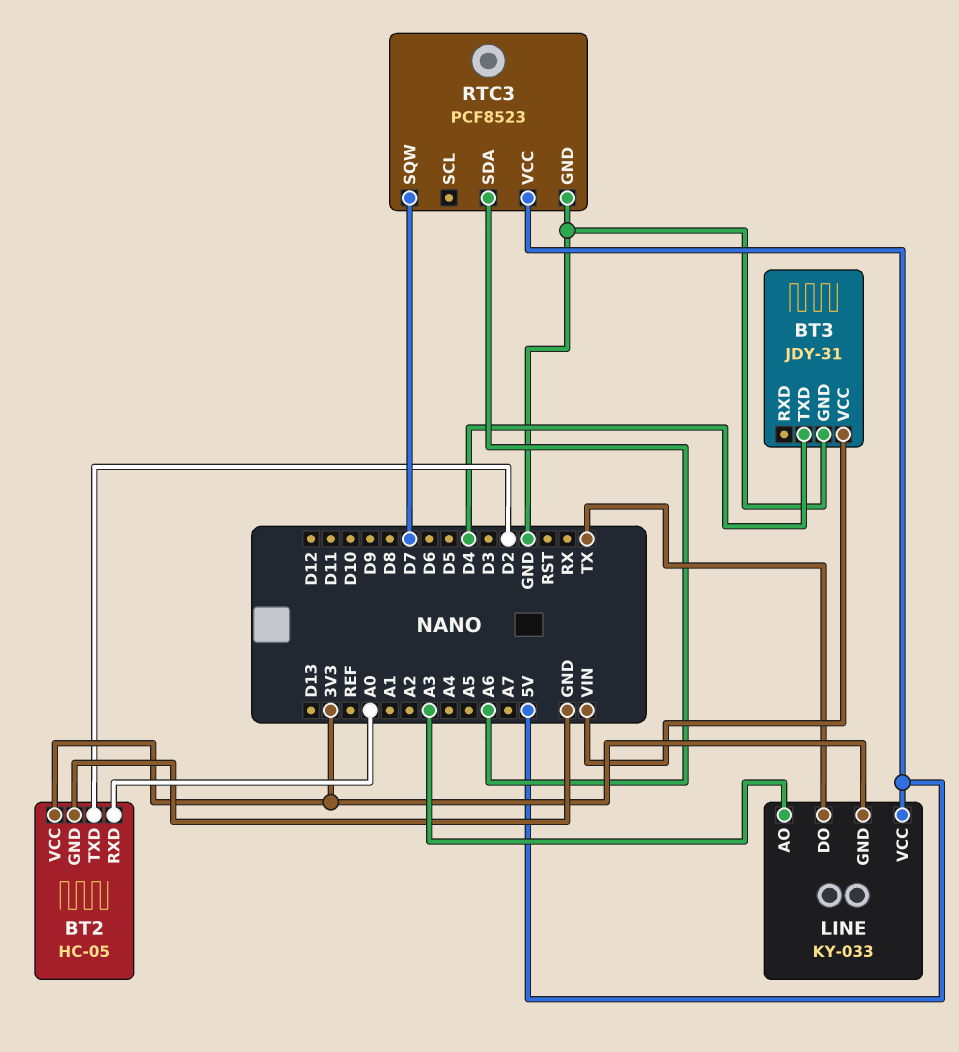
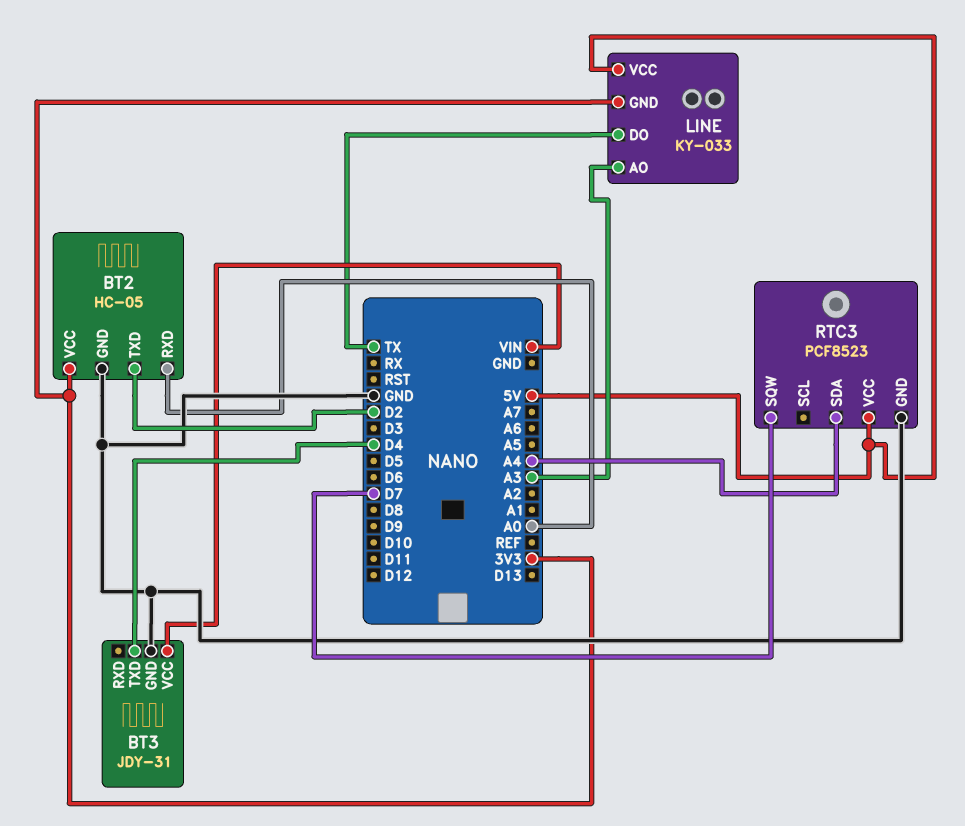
RTC3 pin SDA: A6 -> A4

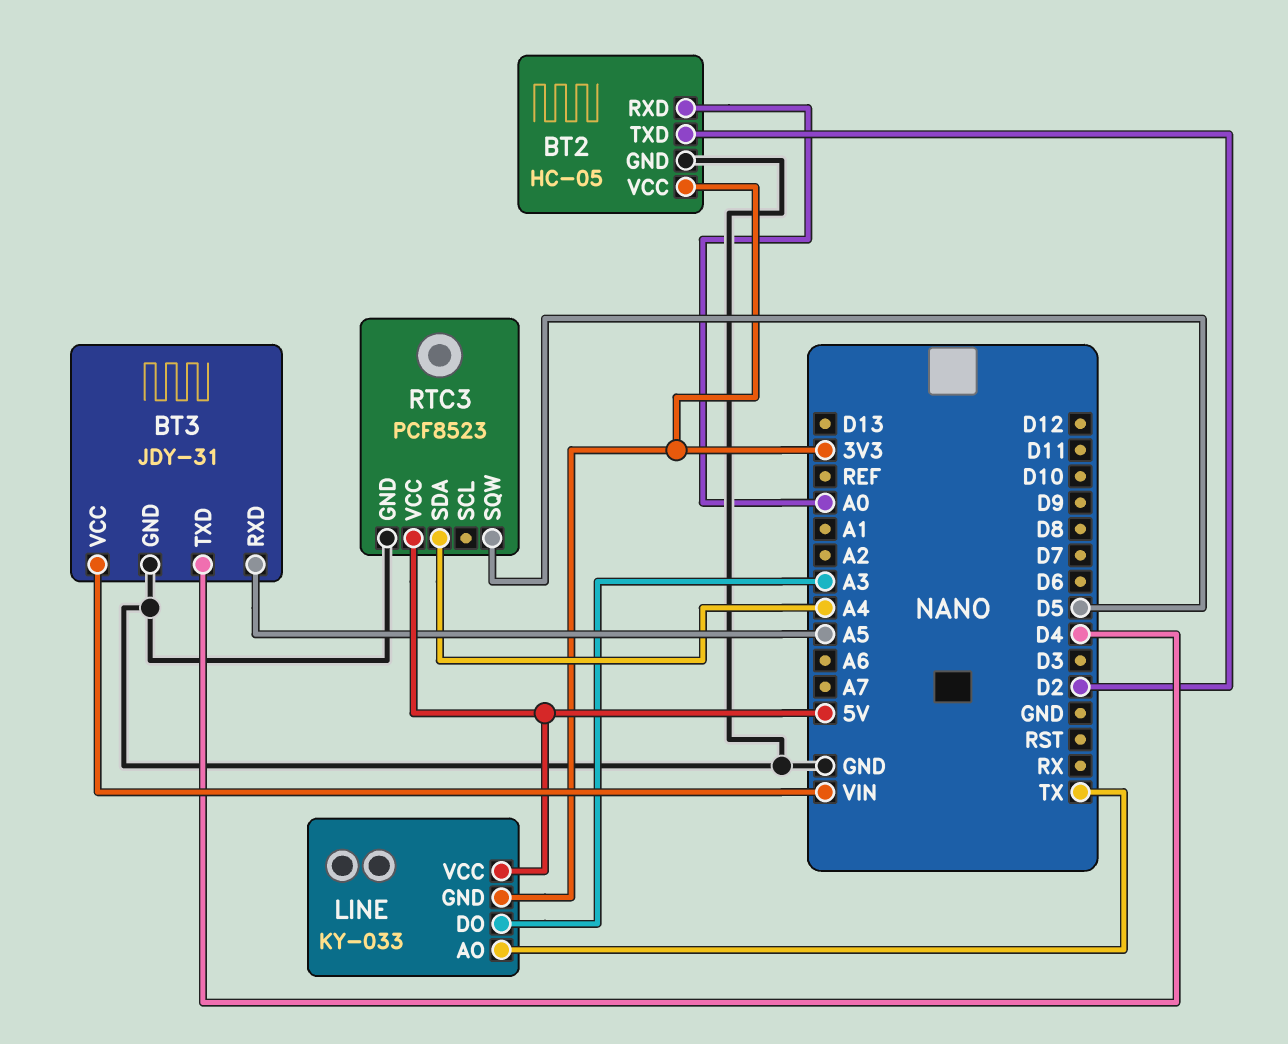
BT3 pin RXD: none -> A5
LINE pin AO: A3 -> TX
LINE pin DO: TX -> A3
RTC3 pin SQW: D7 -> D5

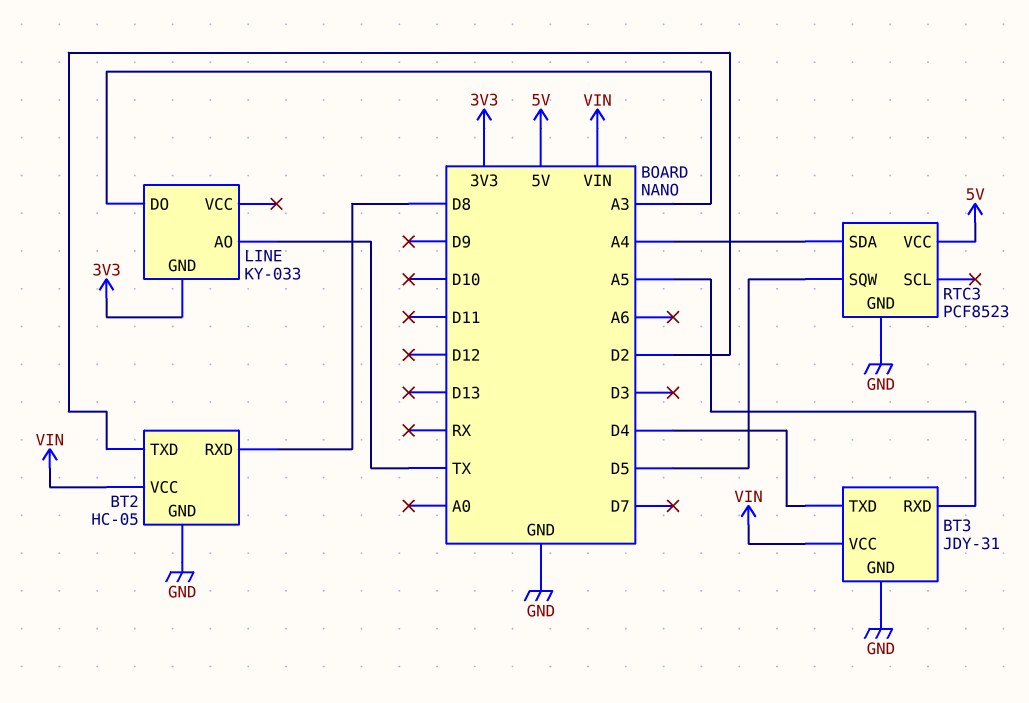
BT2 pin RXD: A0 -> D8
BT2 pin VCC: 3V3 -> VIN
LINE pin VCC: 5V -> none

